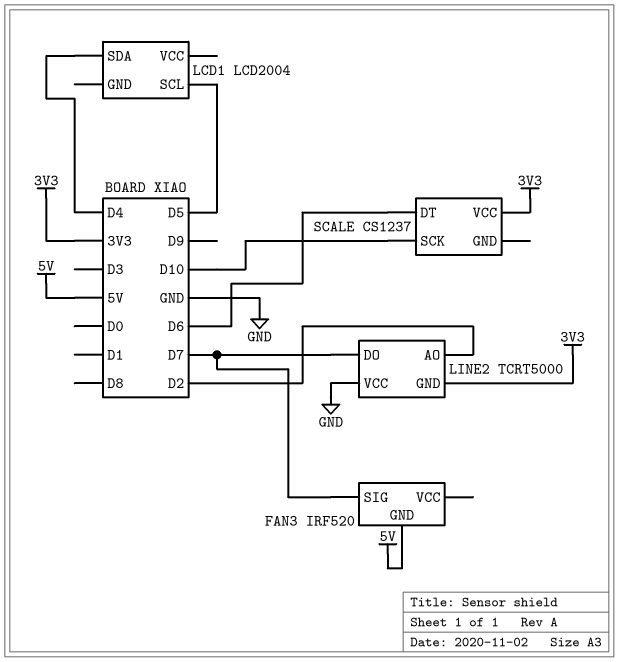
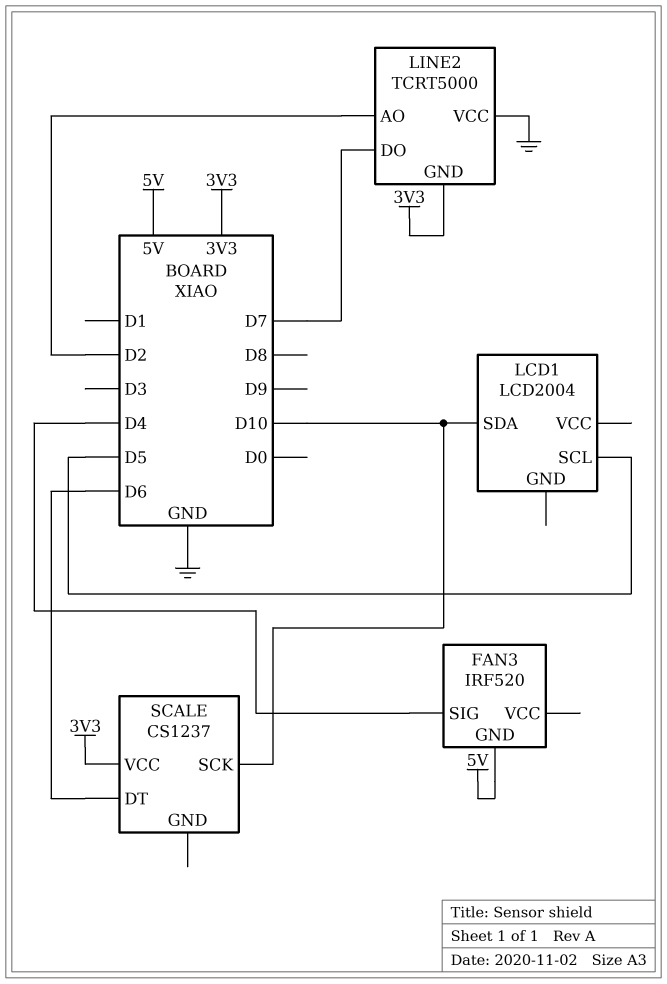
FAN3 pin SIG: D7 -> D4
LCD1 pin SDA: D4 -> D10

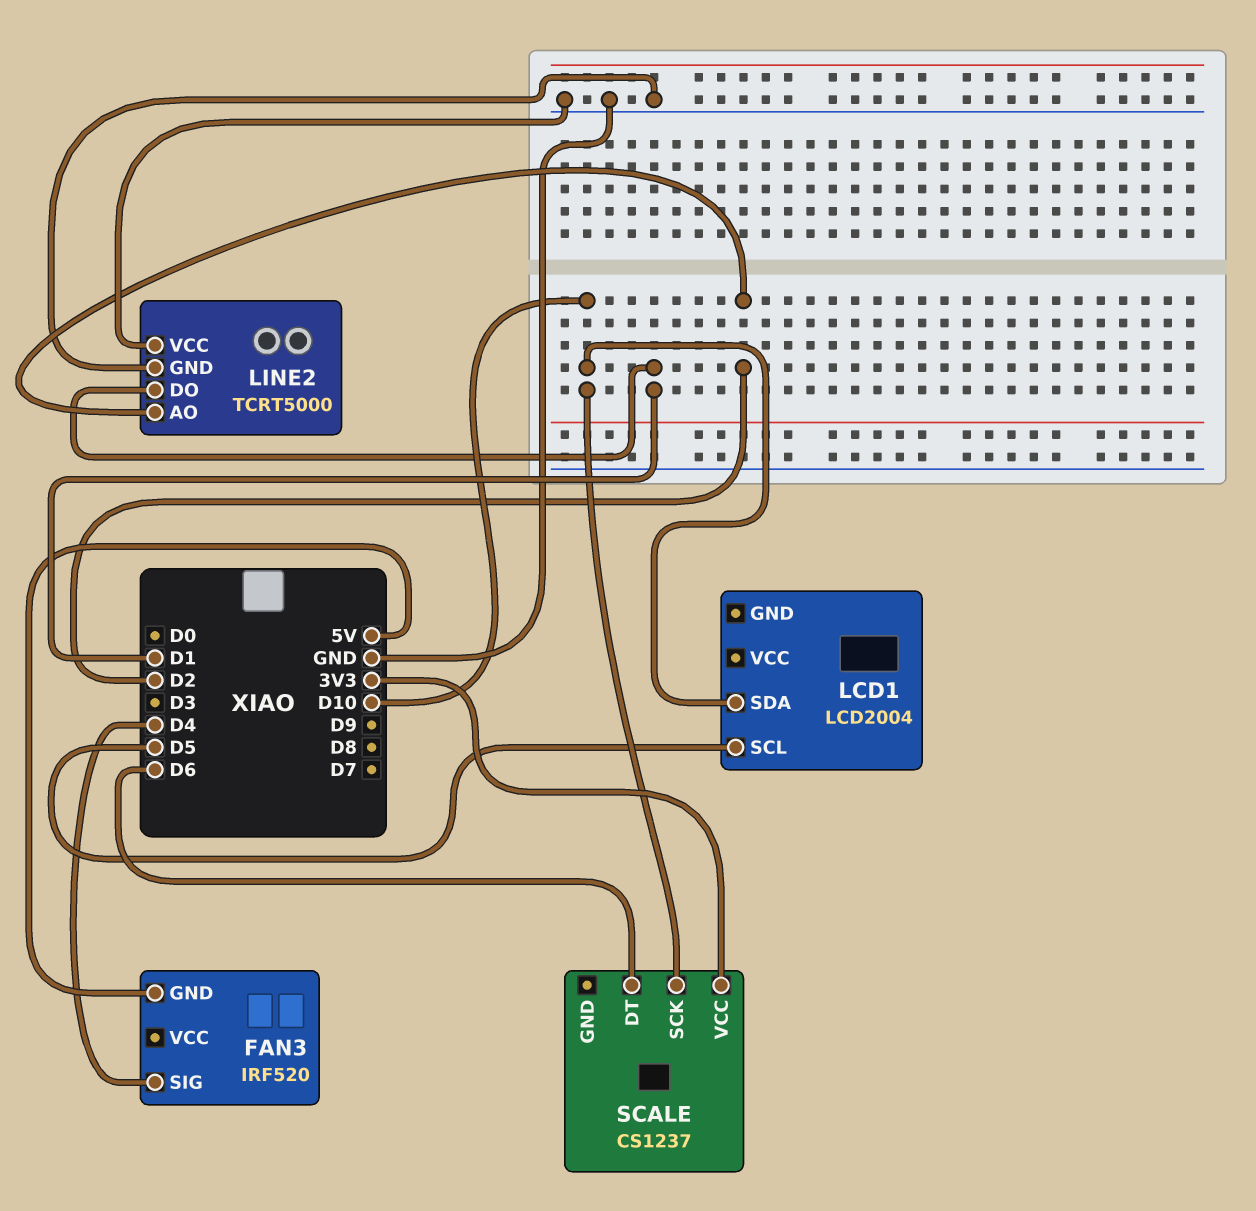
LINE2 pin DO: D7 -> D1
LINE2 pin GND: 3V3 -> GND

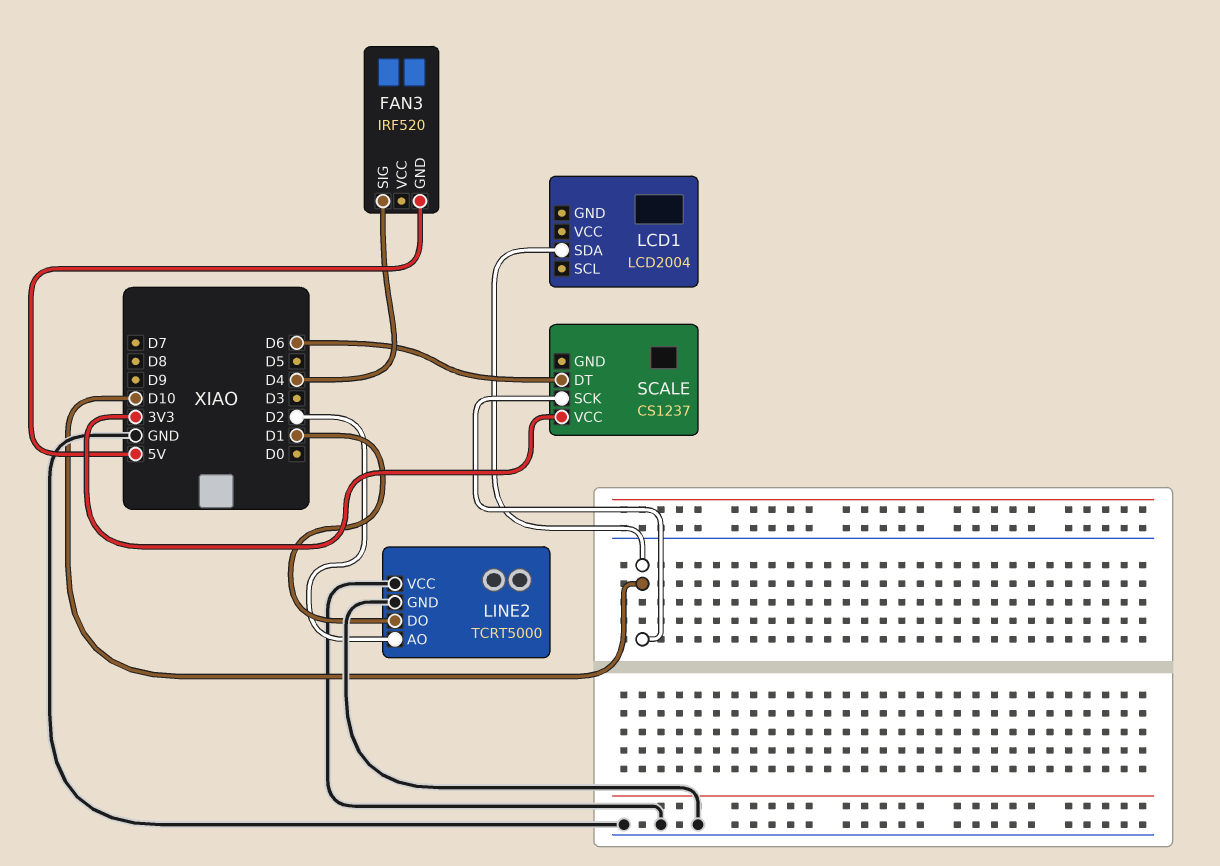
LCD1 pin SCL: D5 -> none

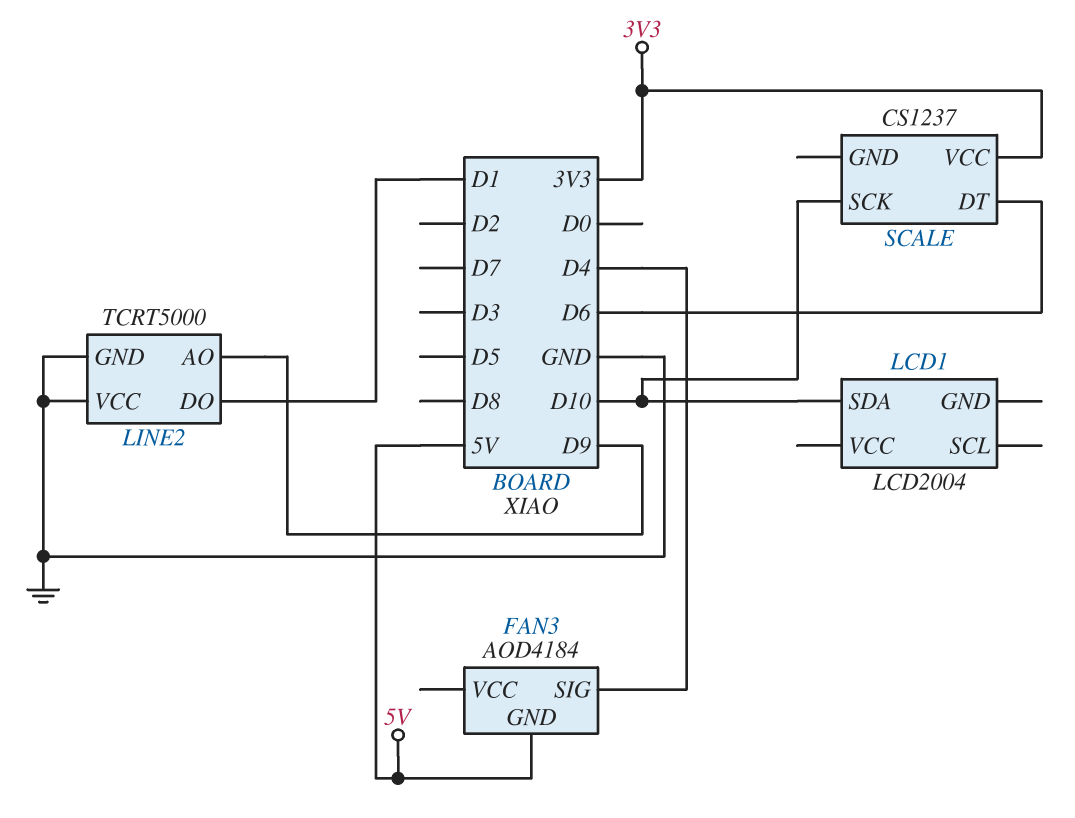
FAN3: IRF520 -> AOD4184
LINE2 pin AO: D2 -> D9

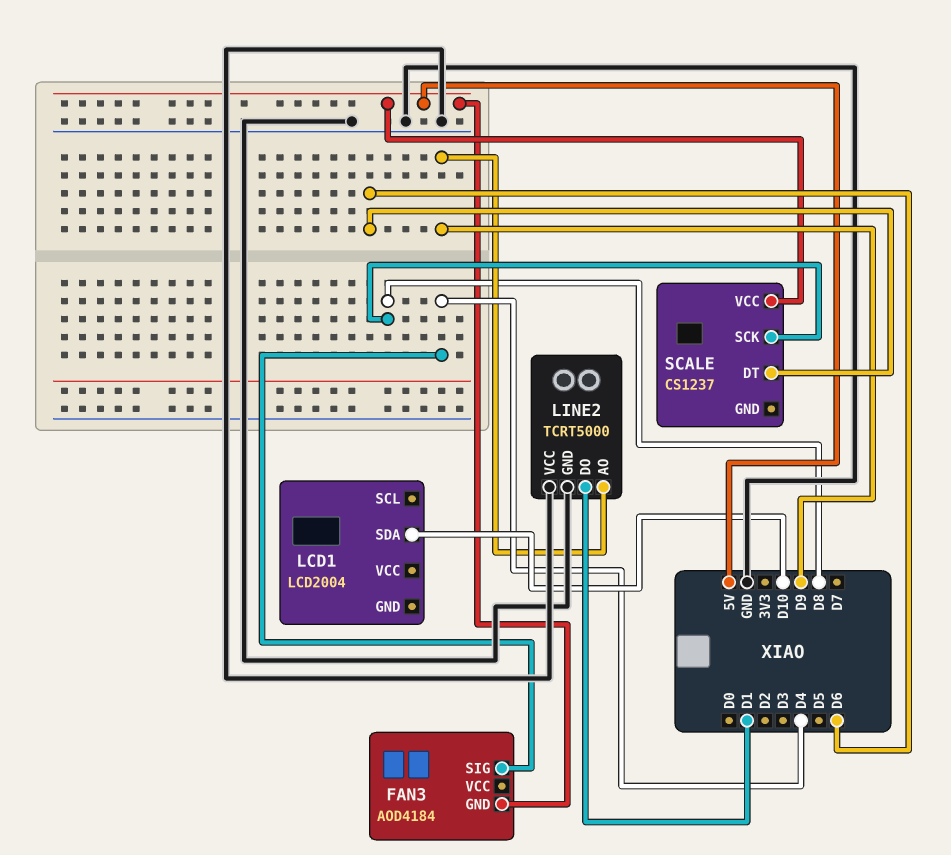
SCALE pin SCK: D10 -> D8
SCALE pin VCC: 3V3 -> 5V

